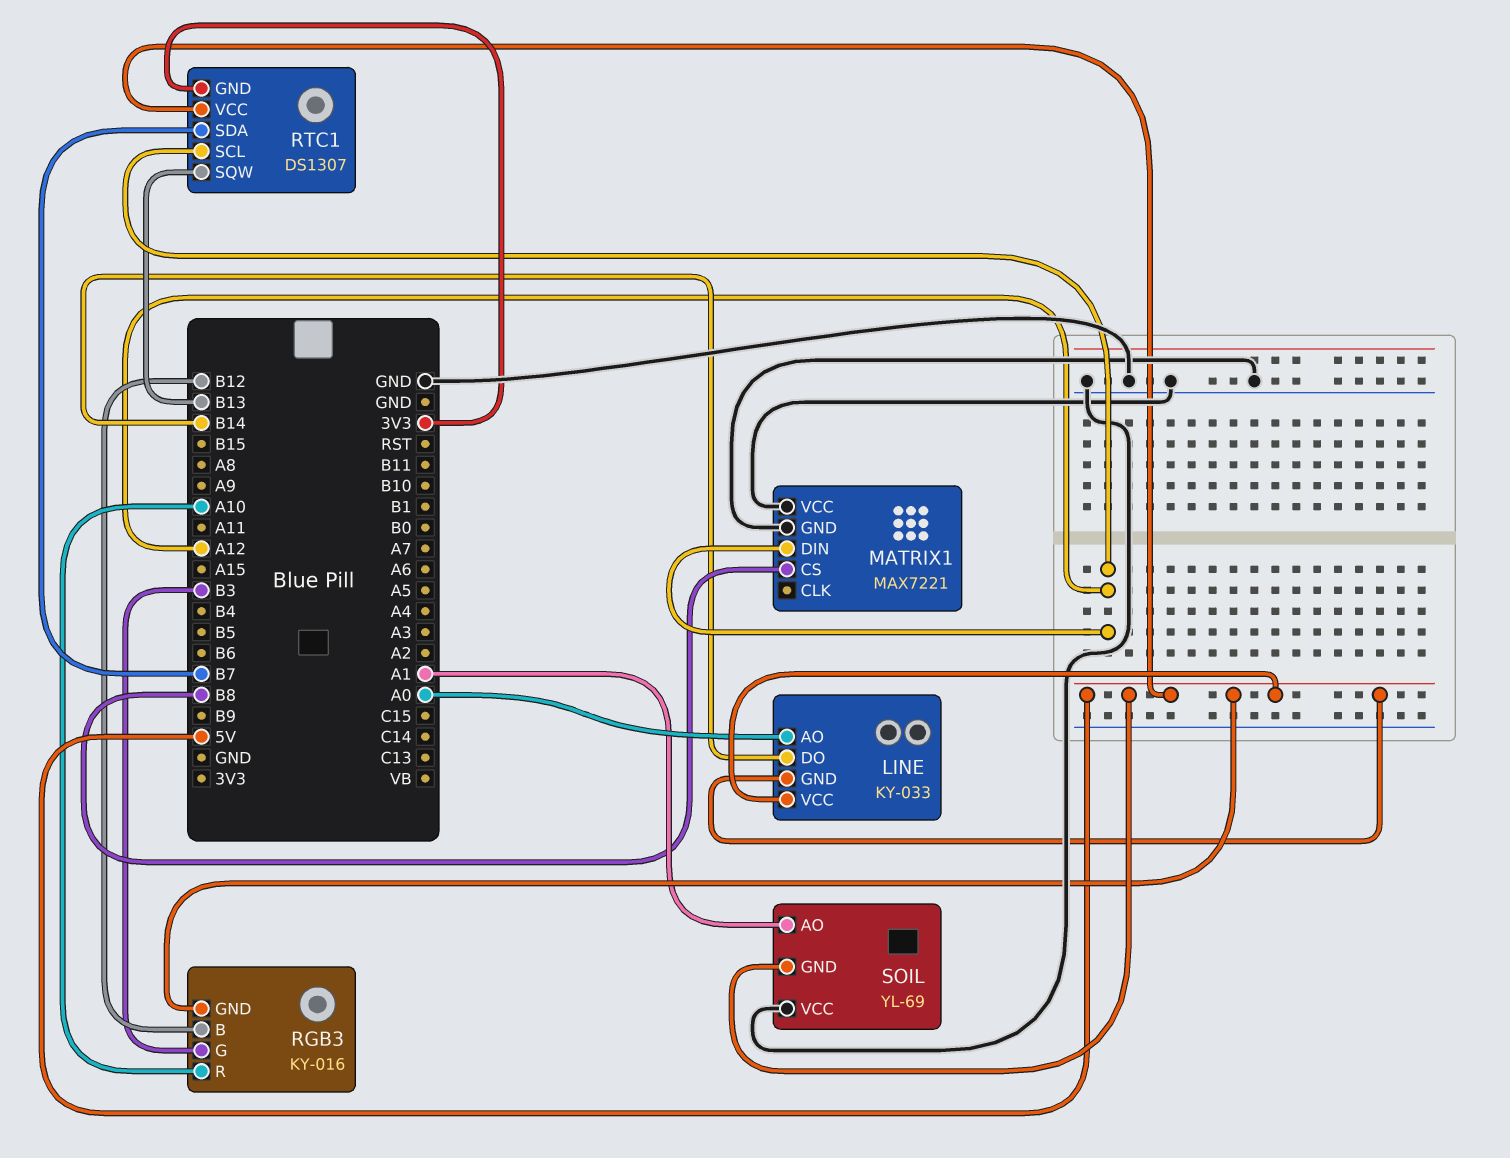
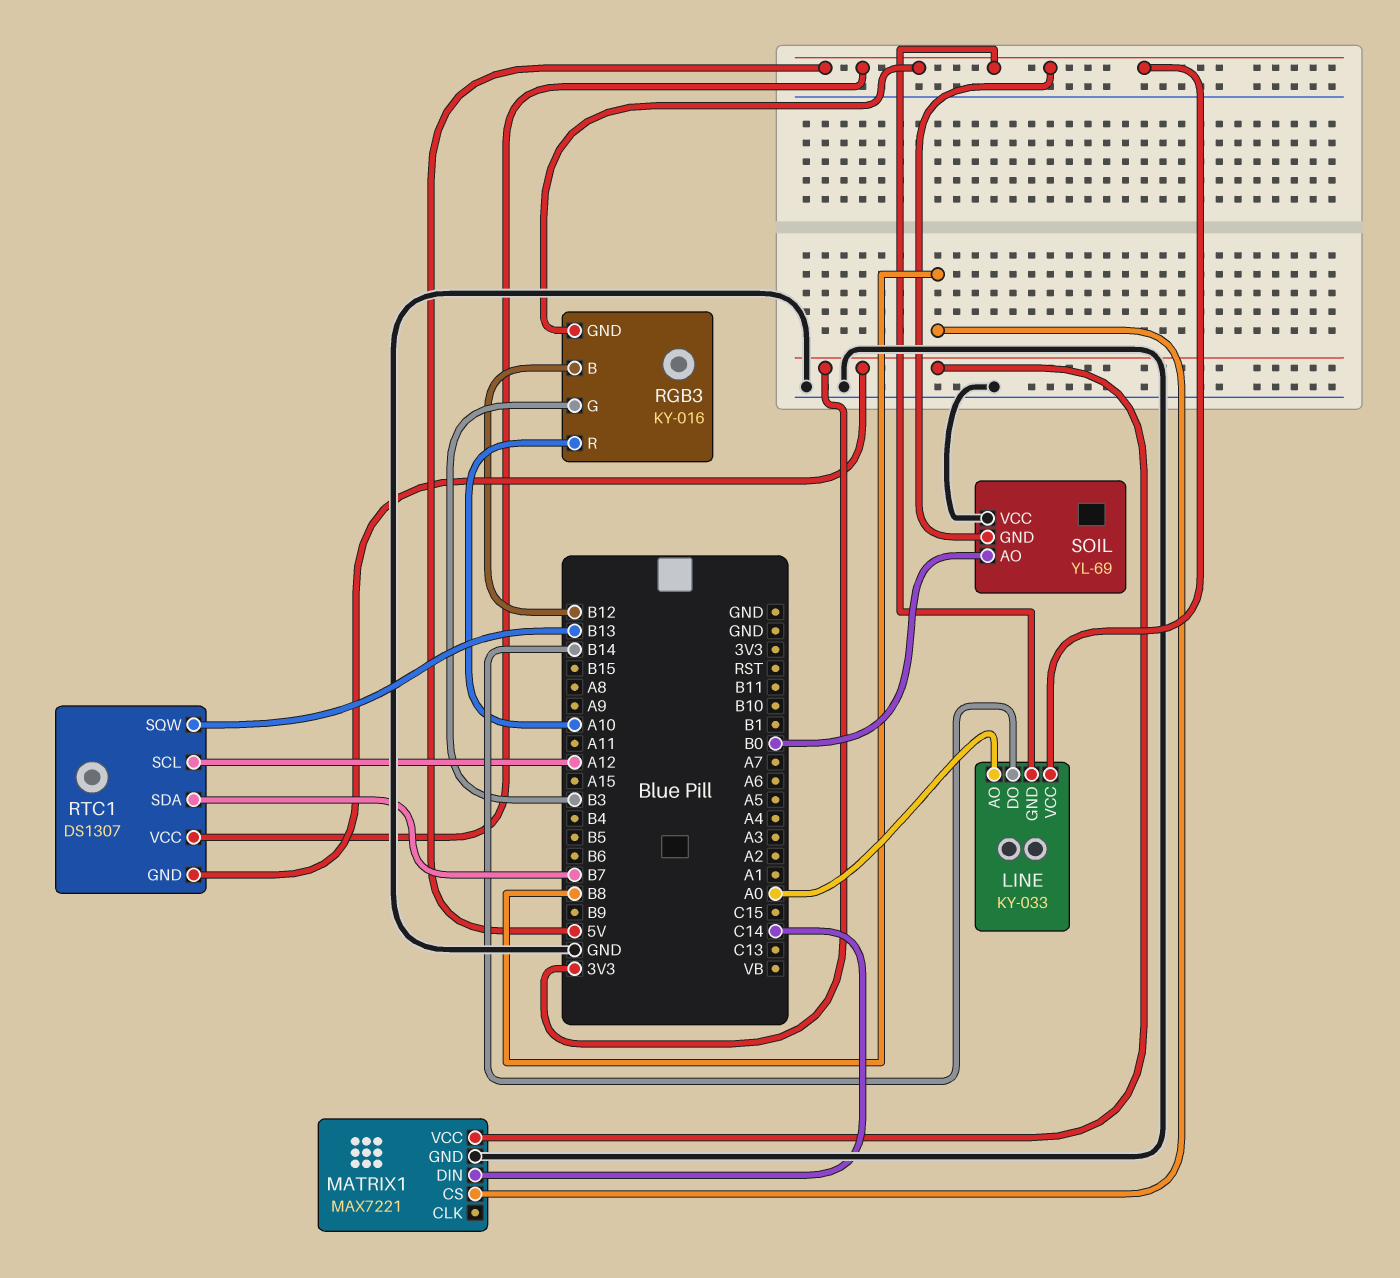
MATRIX1 pin DIN: A12 -> C14
MATRIX1 pin VCC: GND -> 3V3
SOIL pin AO: A1 -> B0

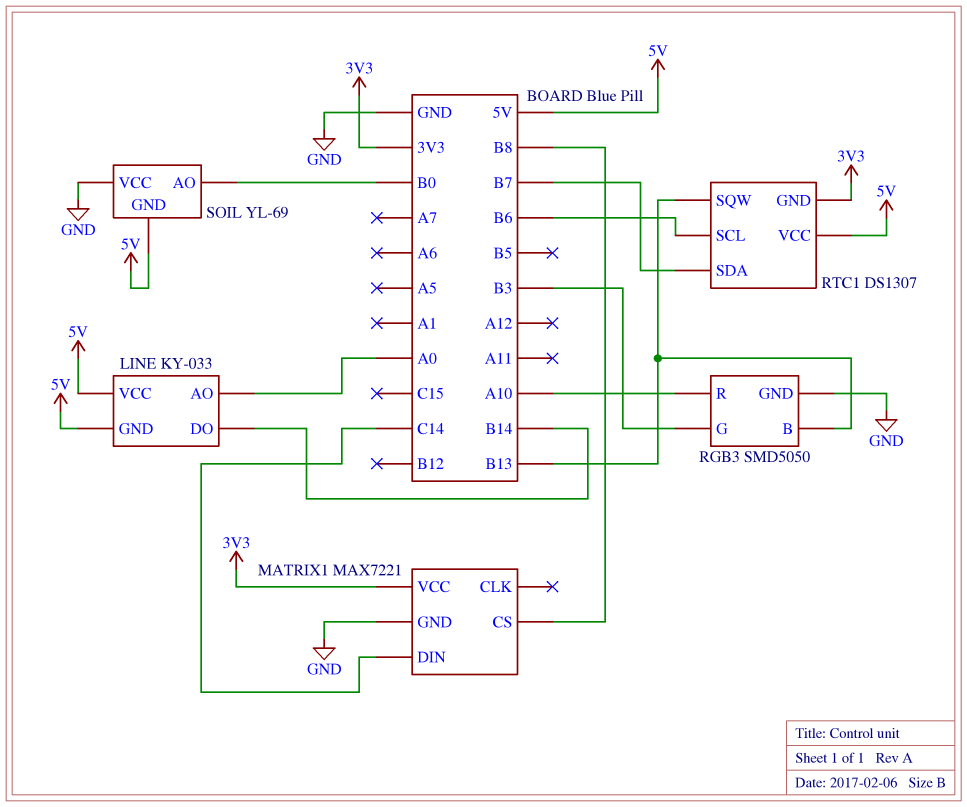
RGB3: KY-016 -> SMD5050
RGB3 pin B: B12 -> B13
RGB3 pin GND: 5V -> GND
RTC1 pin SCL: A12 -> B6

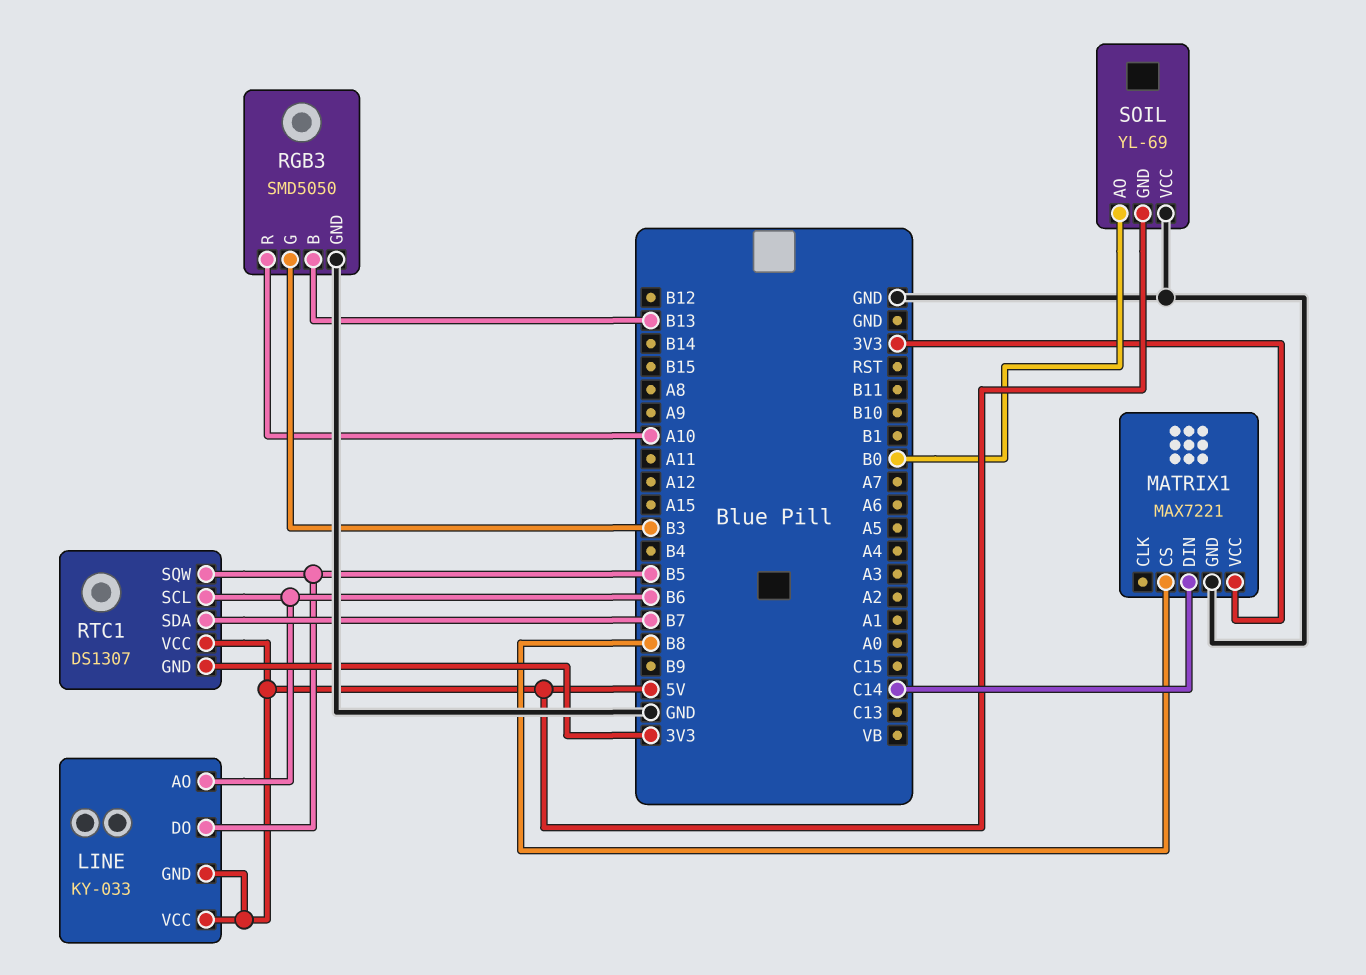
LINE pin AO: A0 -> B6
LINE pin DO: B14 -> B5
RTC1 pin SQW: B13 -> B5

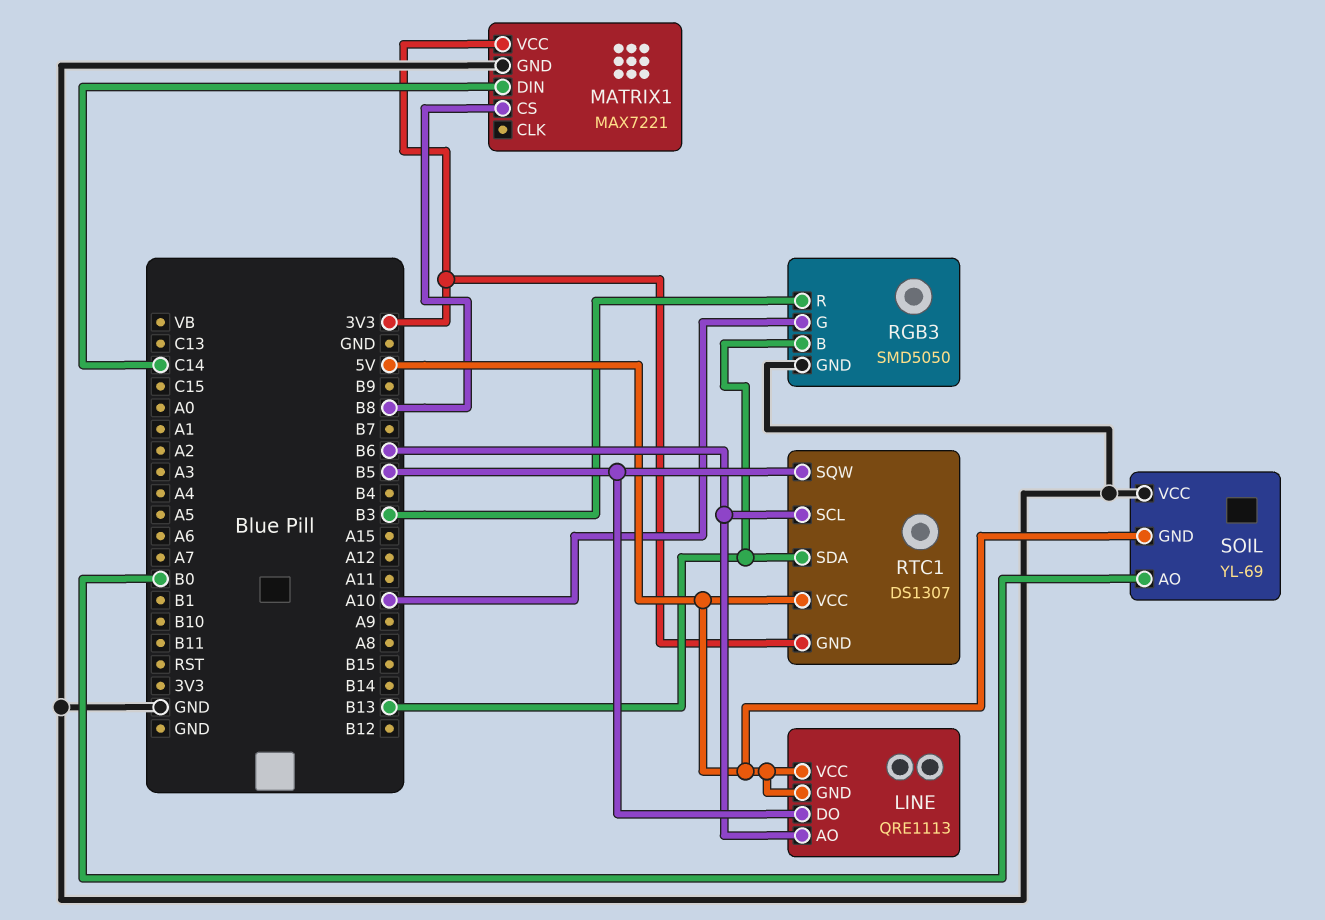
LINE: KY-033 -> QRE1113
RGB3 pin G: B3 -> A10
RGB3 pin R: A10 -> B3
RTC1 pin SDA: B7 -> B13

